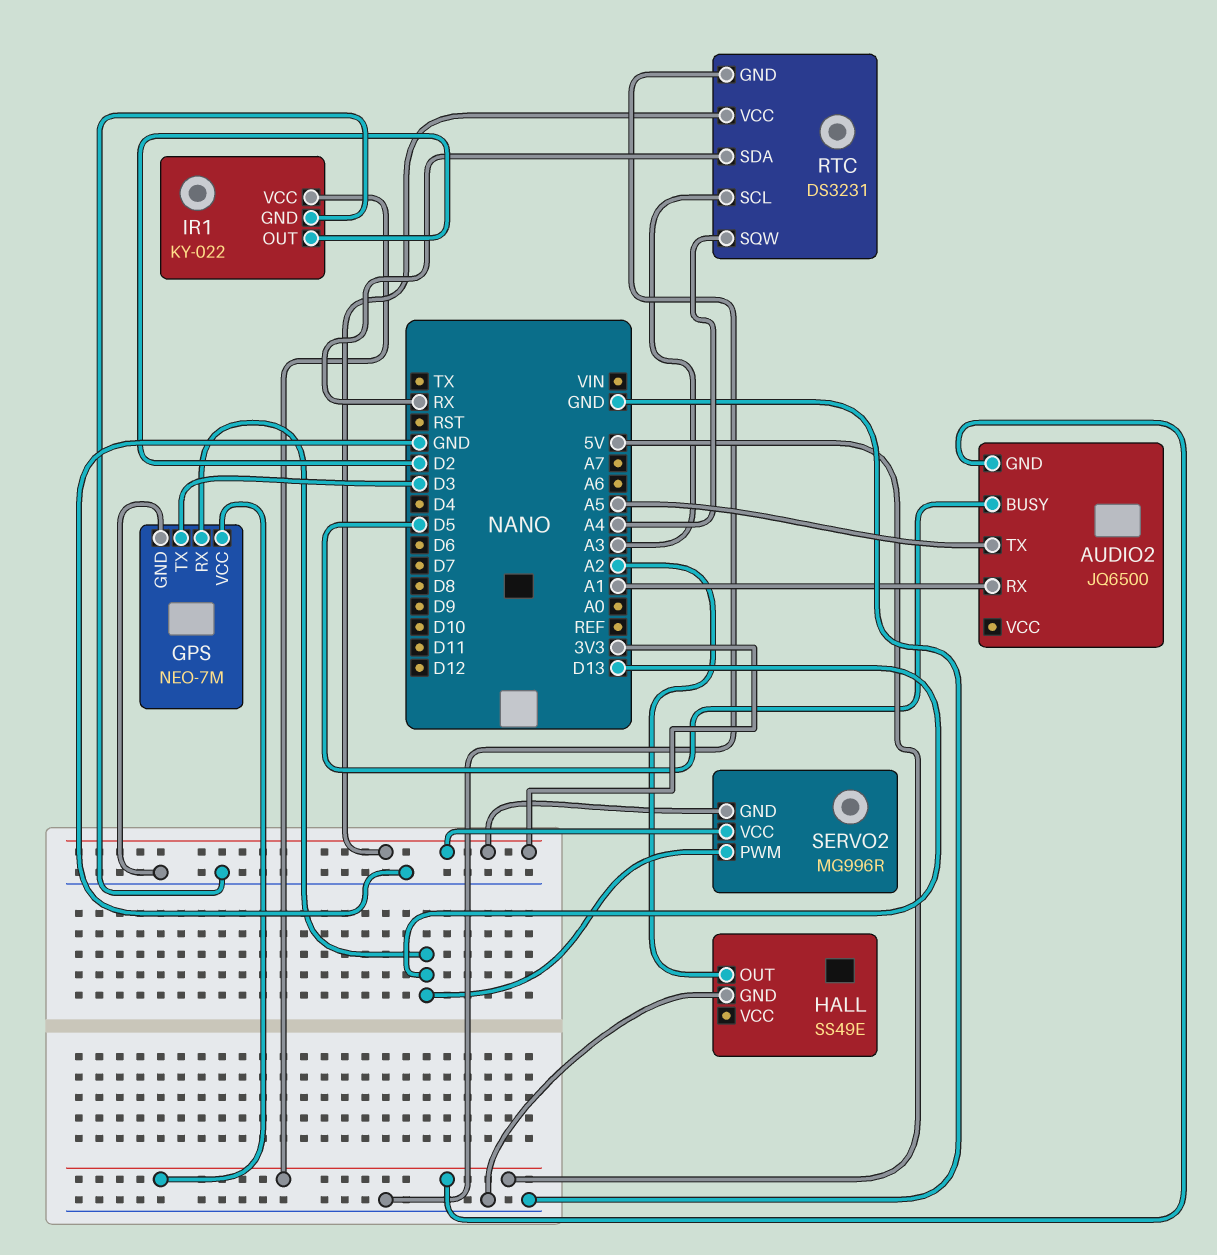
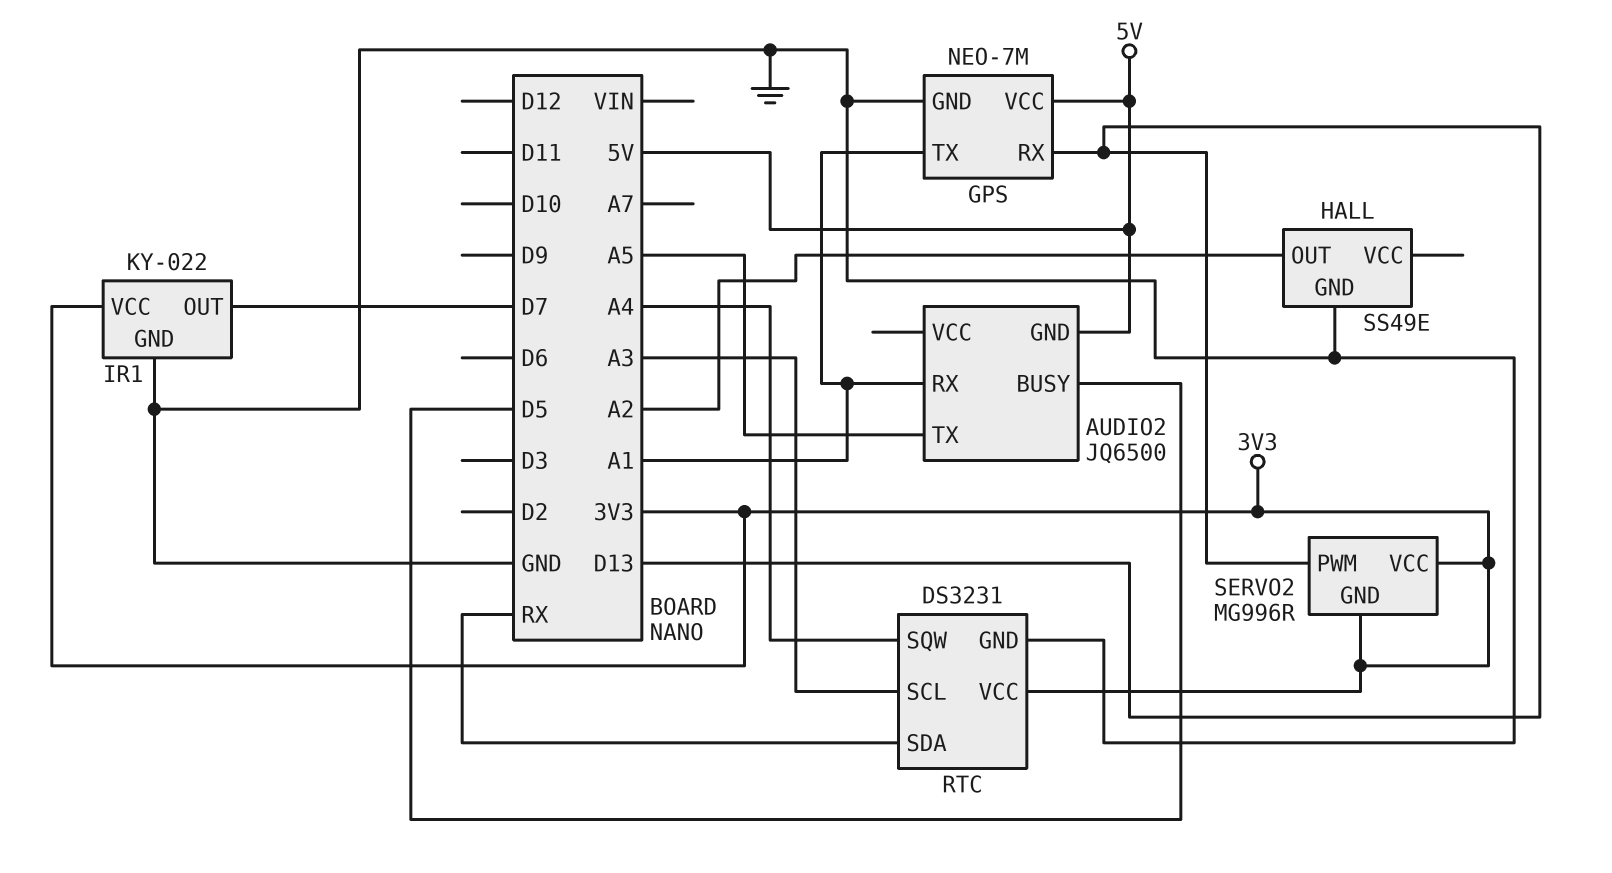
GPS pin TX: D3 -> A1
IR1 pin OUT: D2 -> D7
IR1 pin VCC: 5V -> 3V3

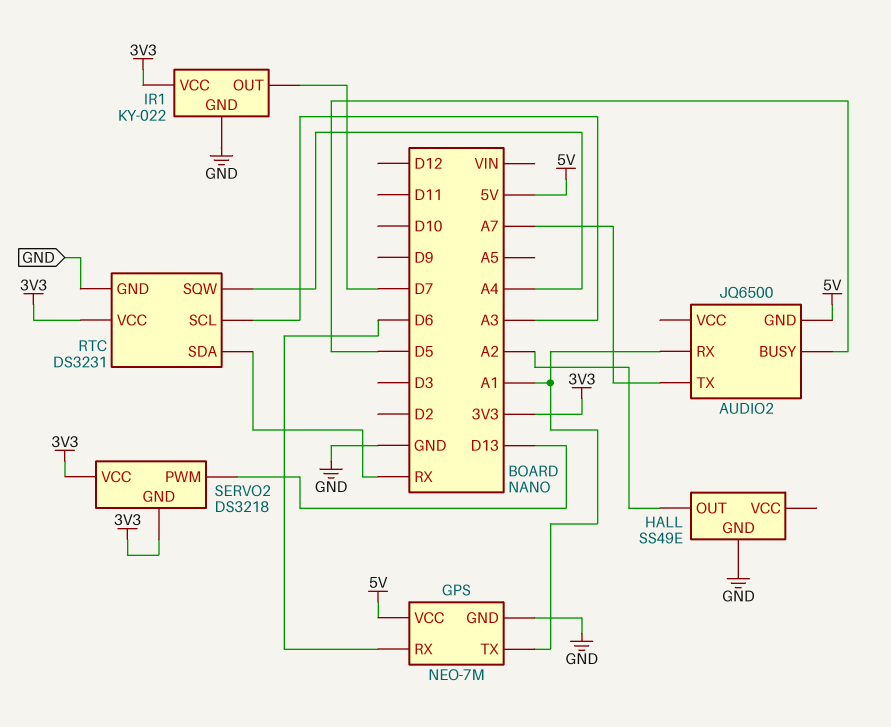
AUDIO2 pin TX: A5 -> A7
GPS pin RX: D13 -> D6
SERVO2: MG996R -> DS3218

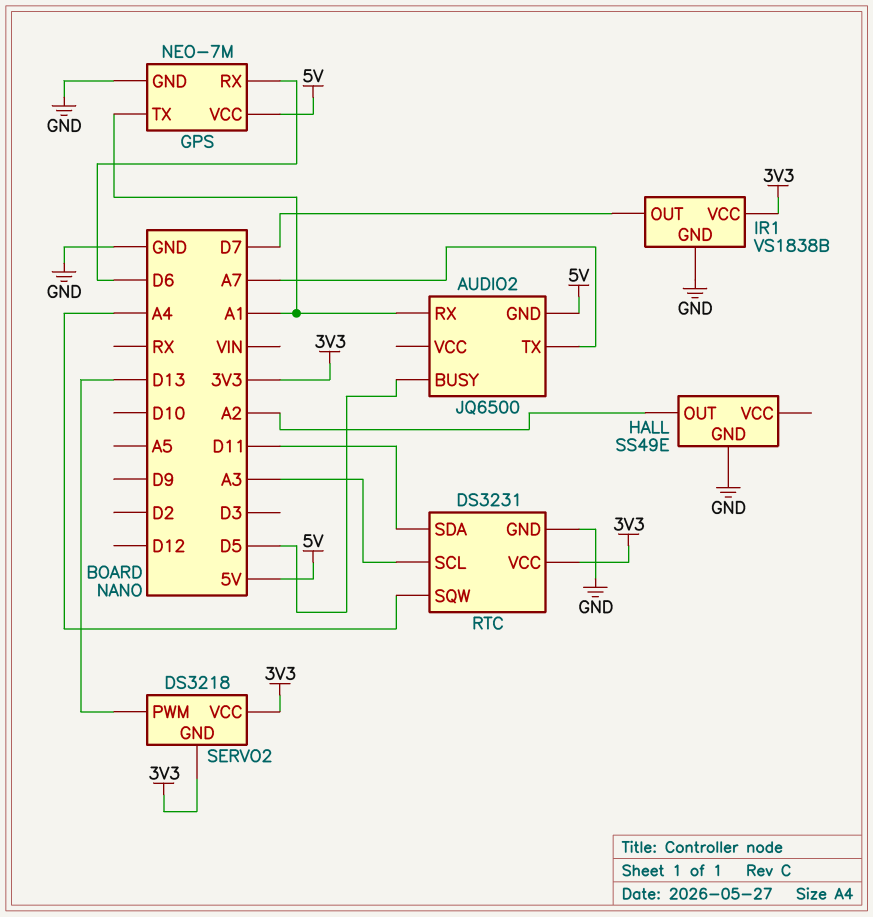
IR1: KY-022 -> VS1838B
RTC pin SDA: RX -> D11

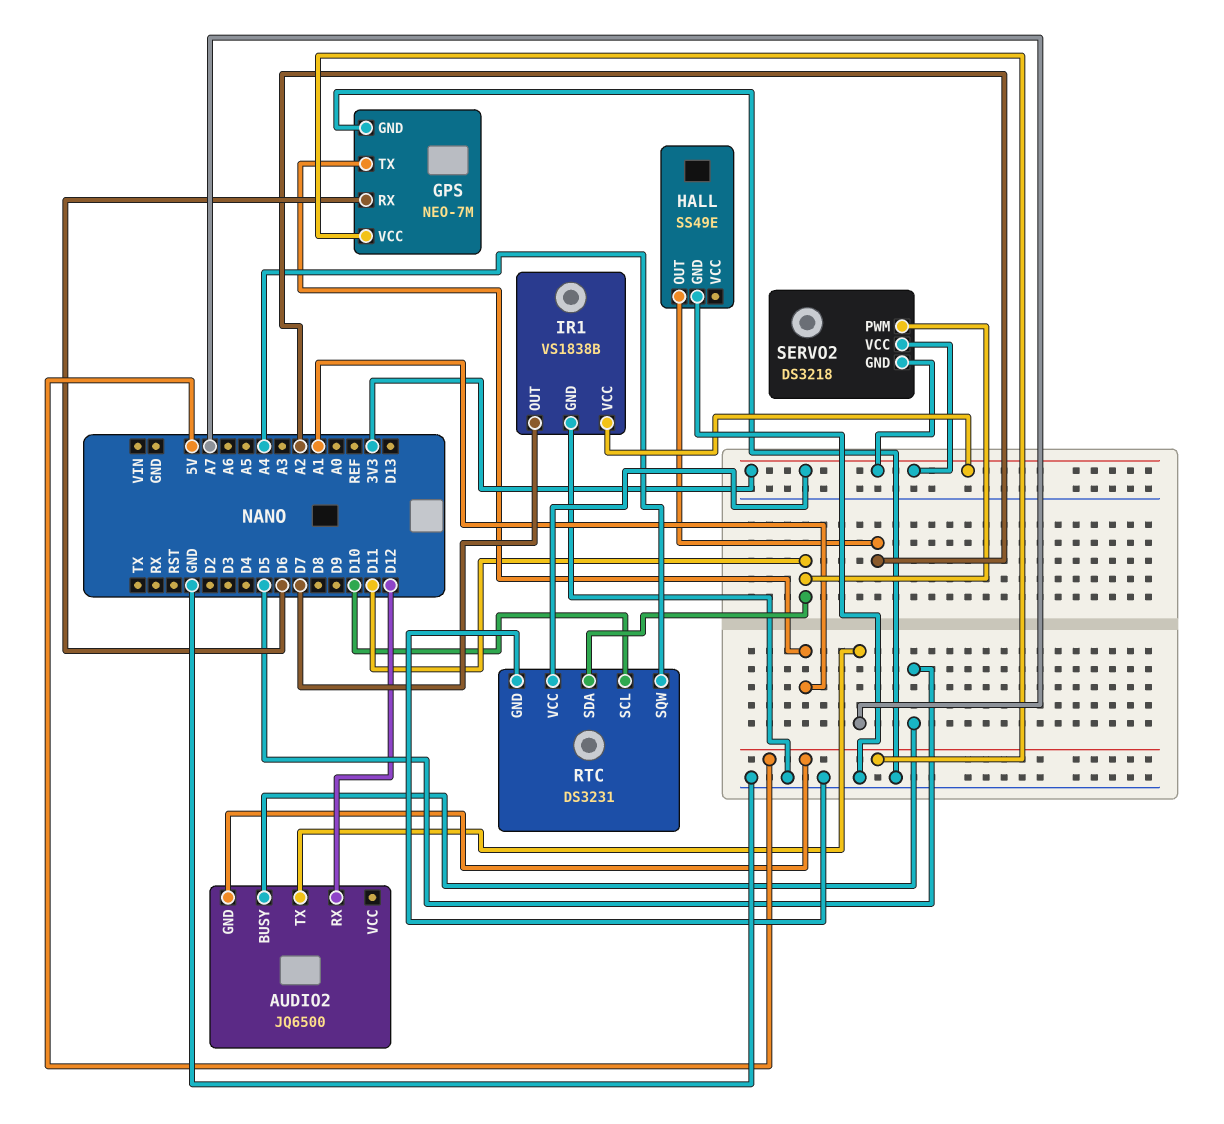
AUDIO2 pin RX: A1 -> D12
RTC pin SCL: A3 -> D10
SERVO2 pin PWM: D13 -> D11

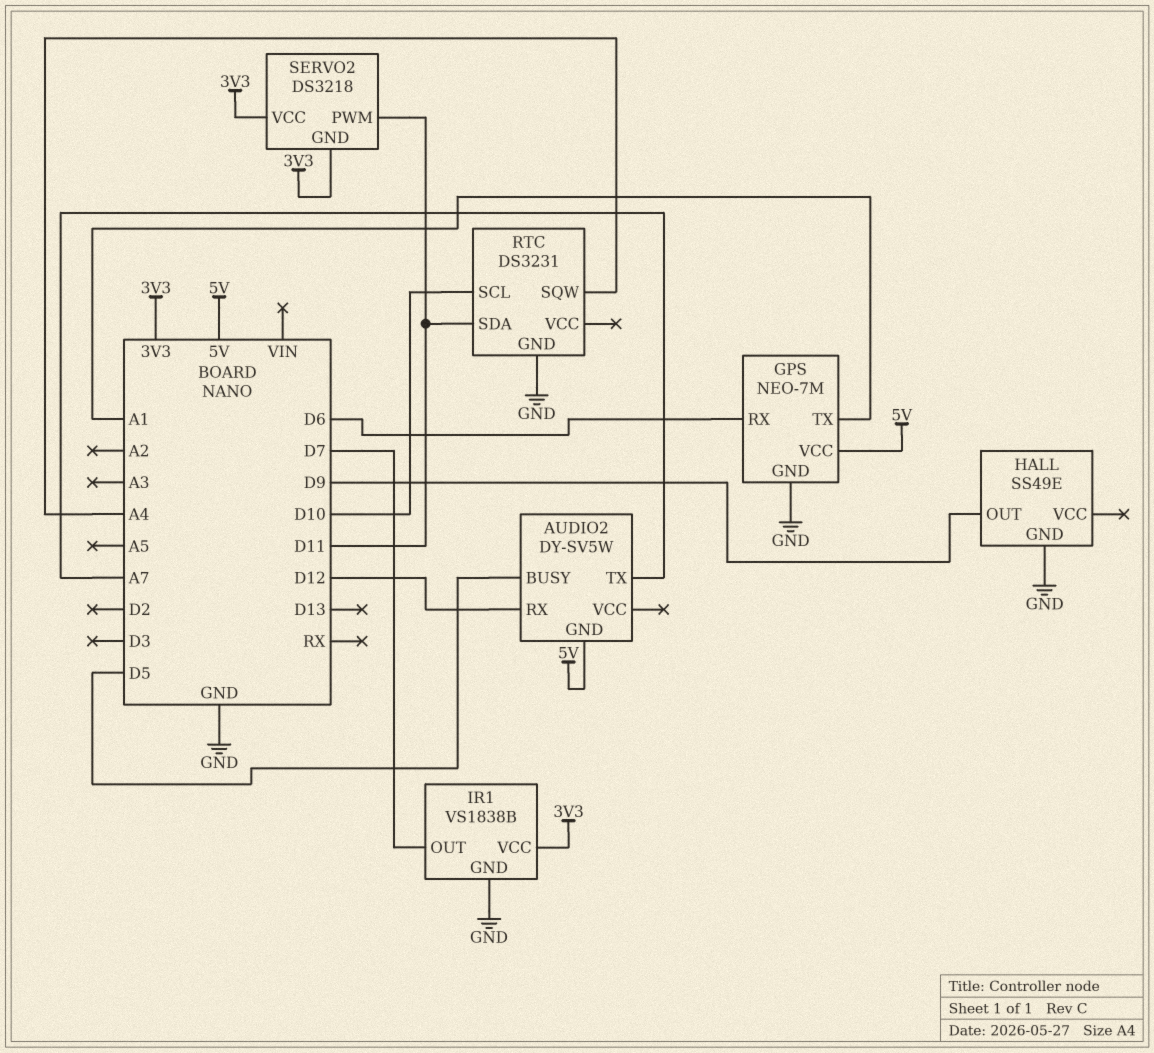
AUDIO2: JQ6500 -> DY-SV5W
HALL pin OUT: A2 -> D9
RTC pin VCC: 3V3 -> none

